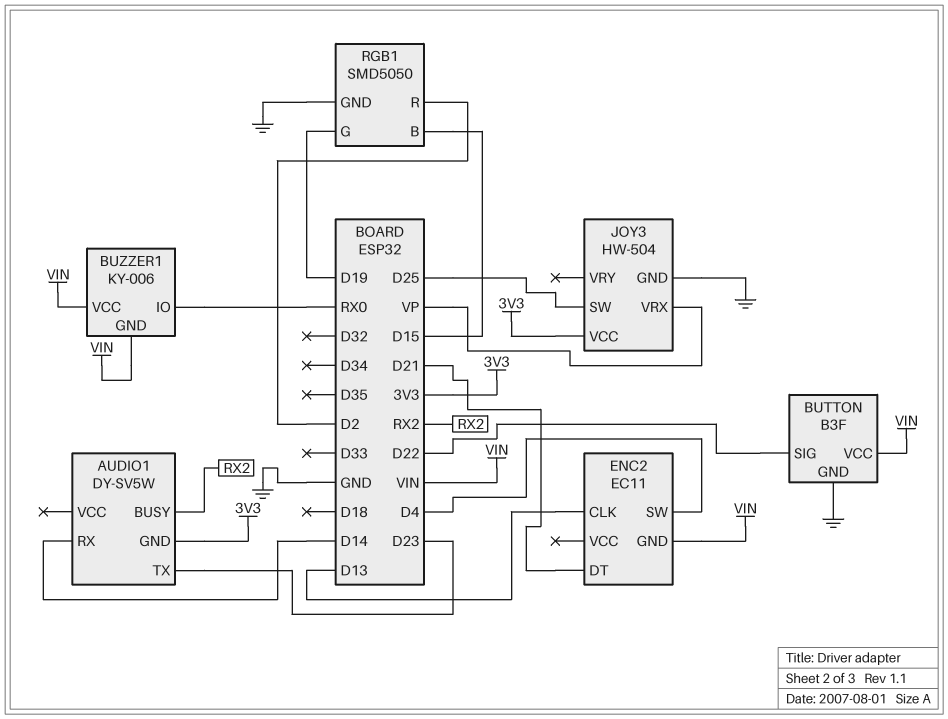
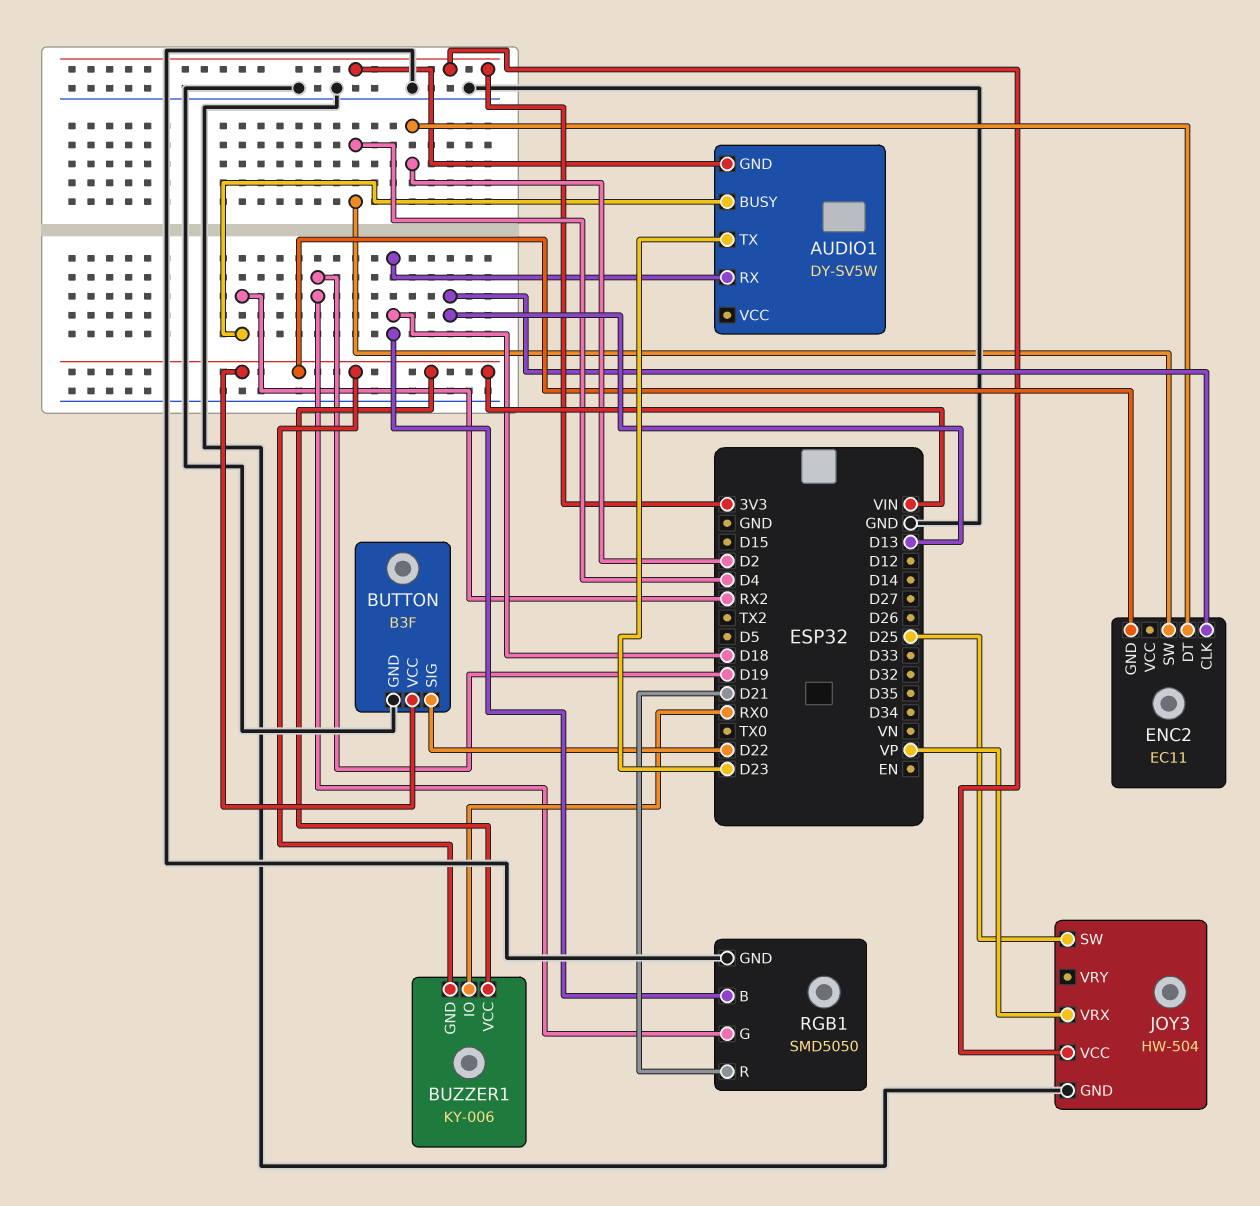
AUDIO1 pin RX: D14 -> D18
ENC2 pin DT: D21 -> D2
RGB1 pin B: D15 -> D18
RGB1 pin R: D2 -> D21

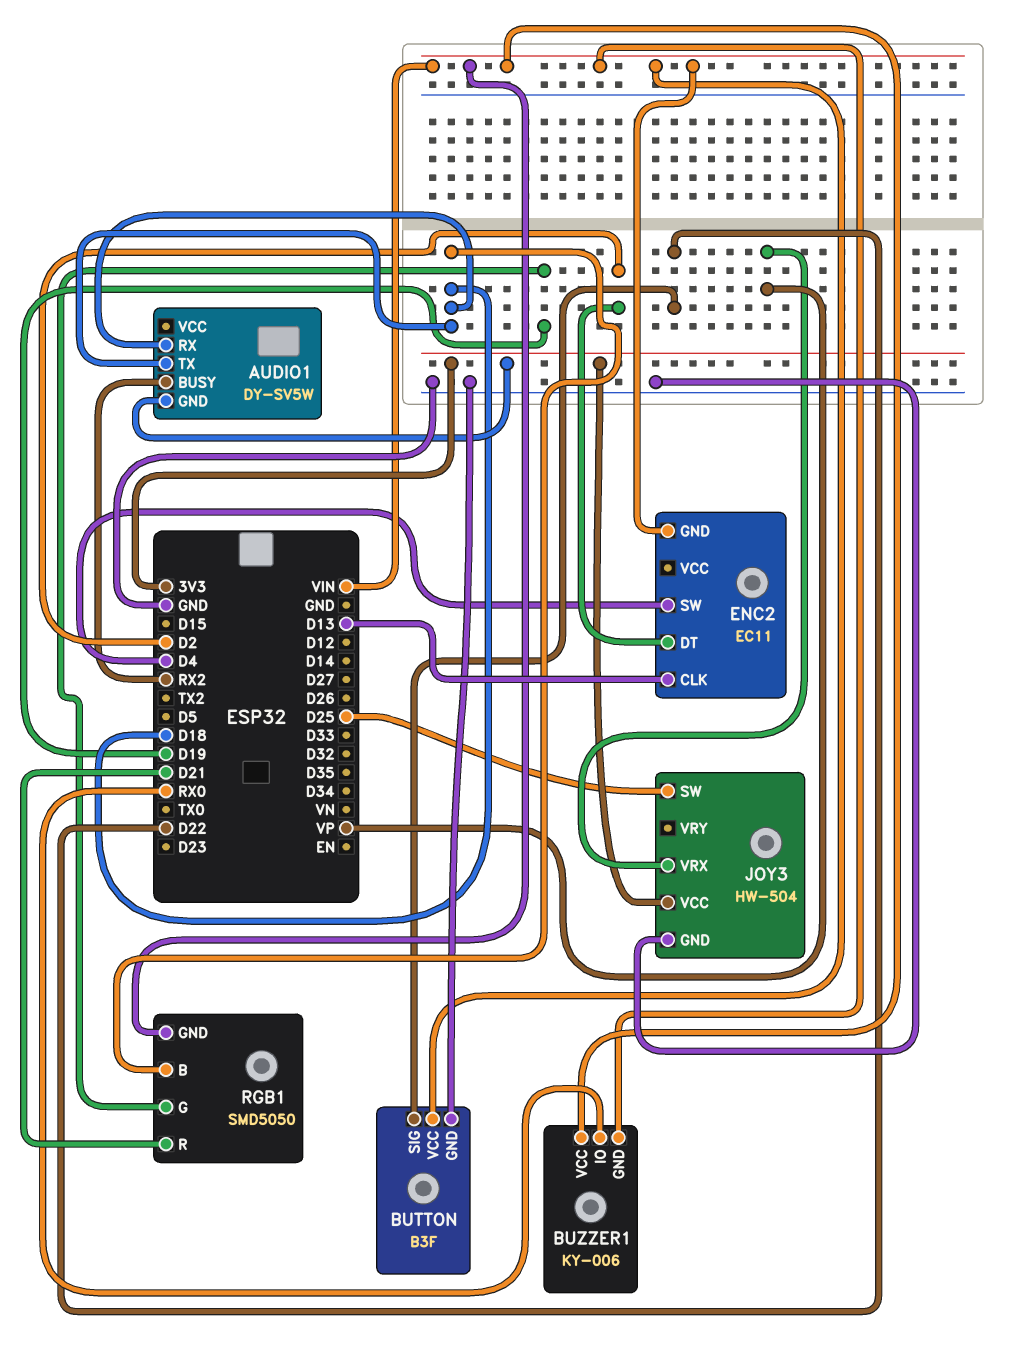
AUDIO1 pin TX: D23 -> D18
RGB1 pin GND: GND -> VIN

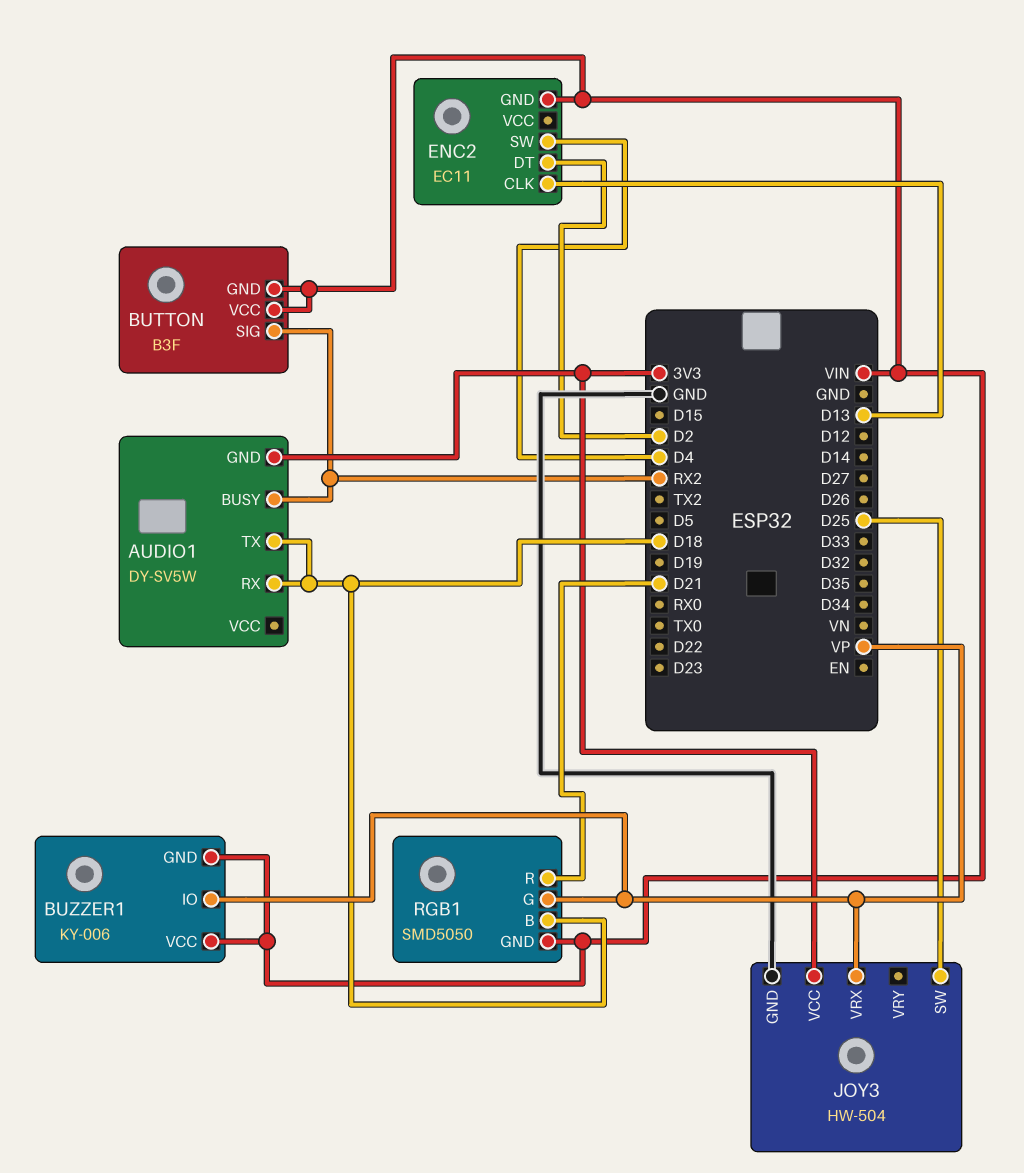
BUTTON pin GND: GND -> VIN
BUTTON pin SIG: D22 -> RX2
BUZZER1 pin IO: RX0 -> VP
RGB1 pin G: D19 -> VP

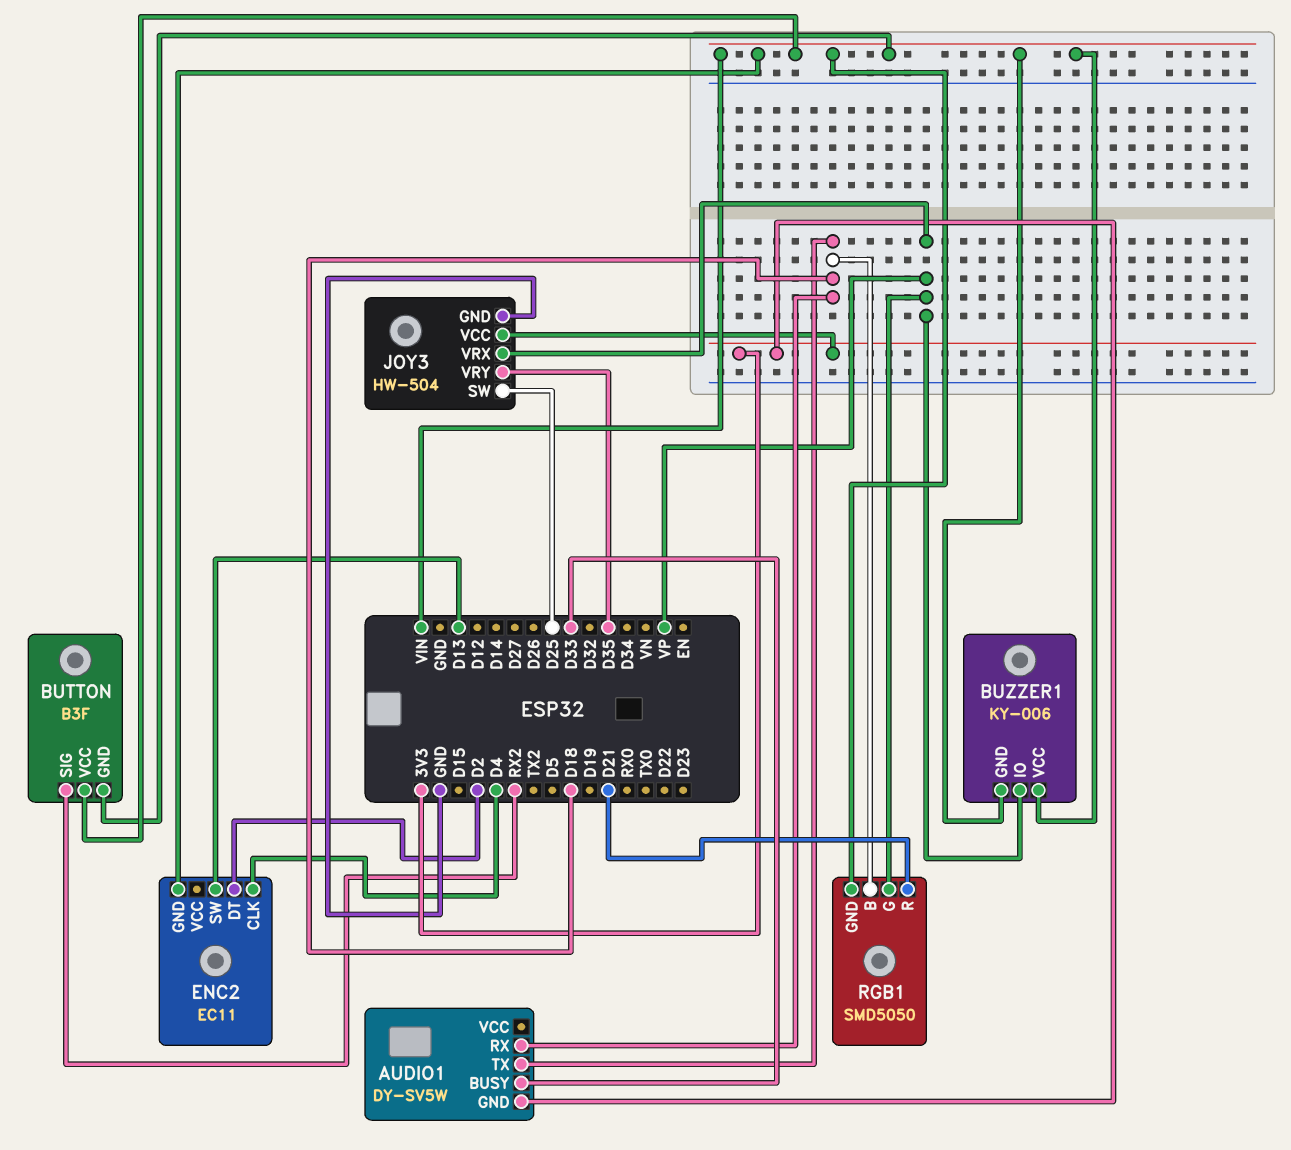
AUDIO1 pin BUSY: RX2 -> D33
ENC2 pin CLK: D13 -> D4
ENC2 pin SW: D4 -> D13
JOY3 pin VRY: none -> D35

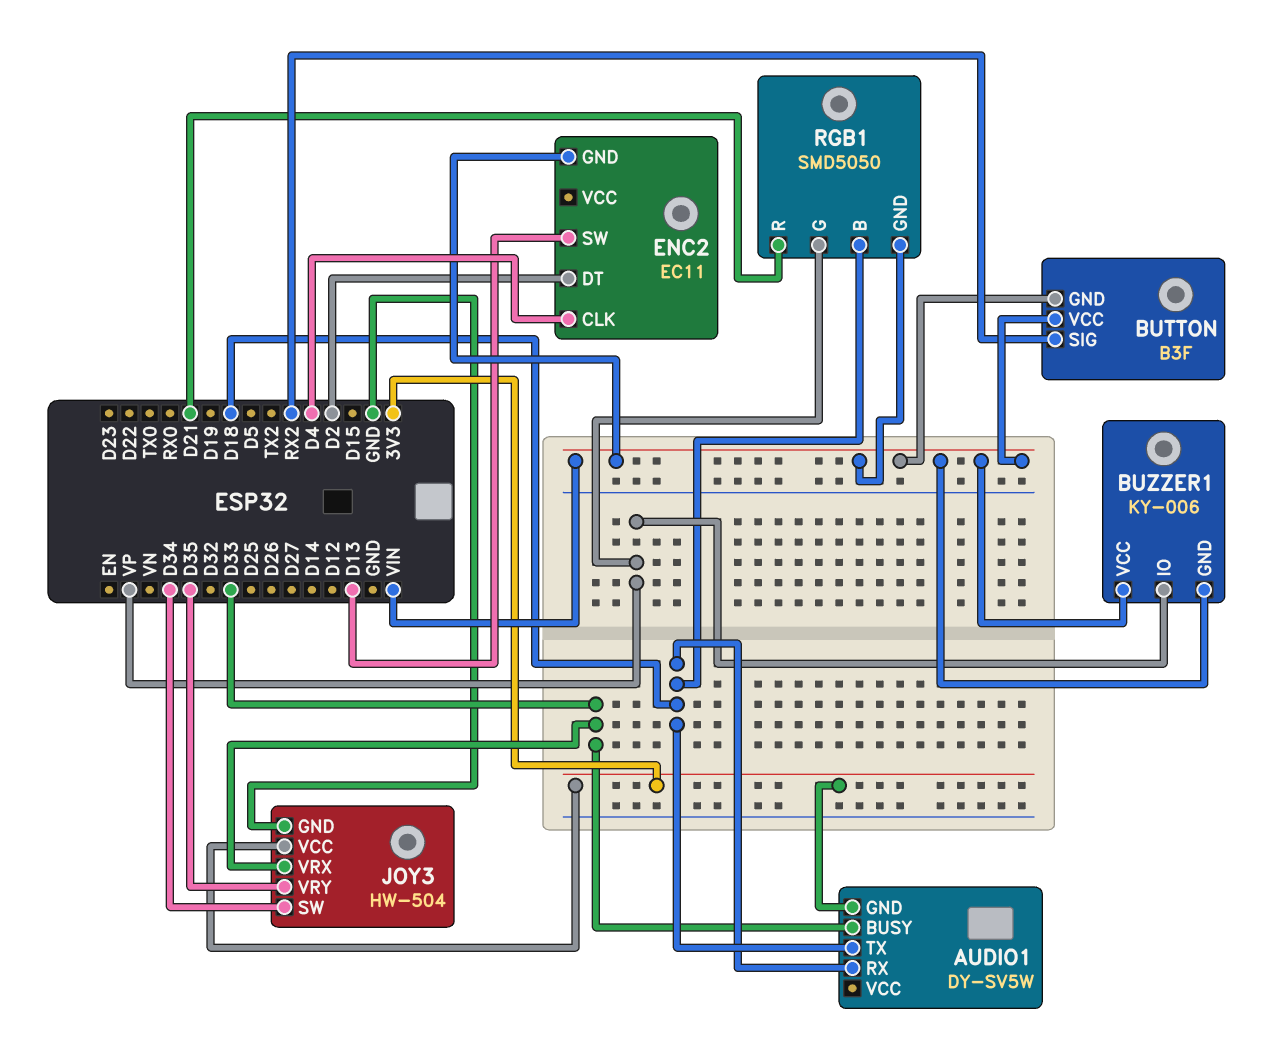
JOY3 pin SW: D25 -> D34
JOY3 pin VRX: VP -> D33

